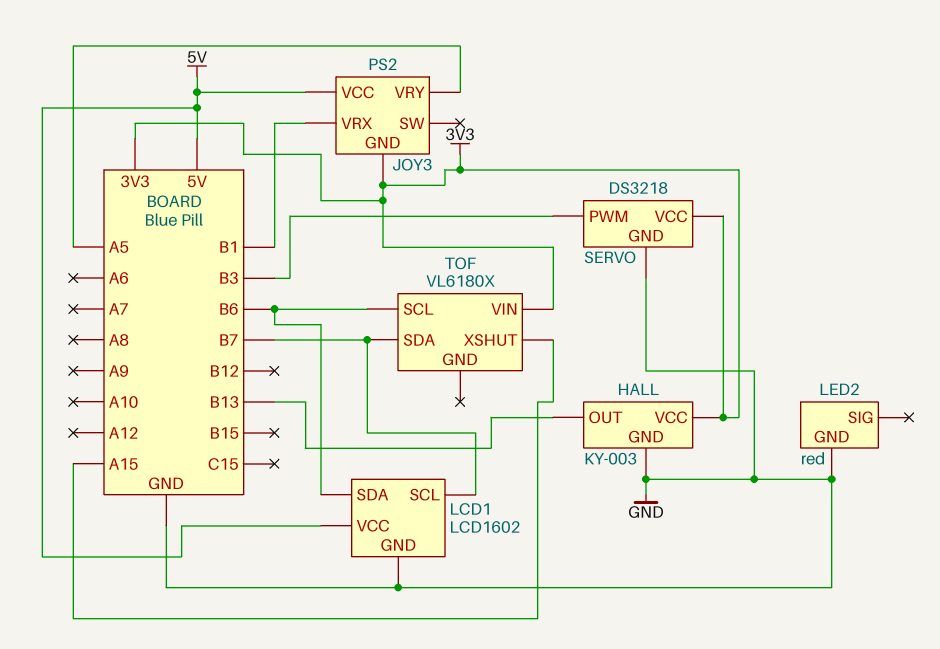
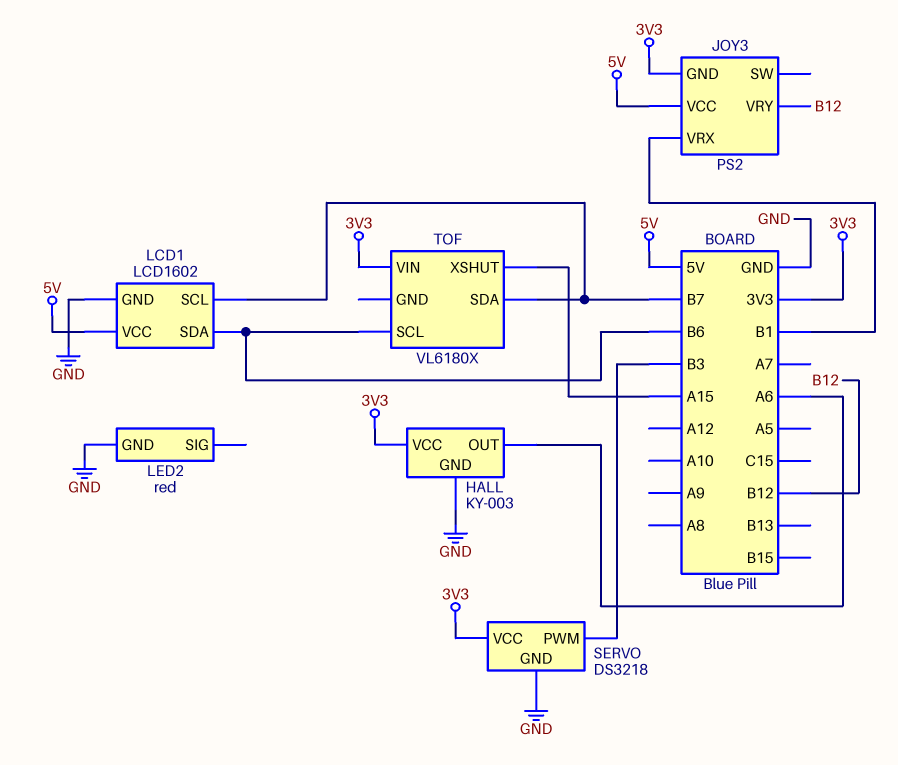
HALL pin OUT: B13 -> A6
JOY3 pin VRY: A5 -> B12

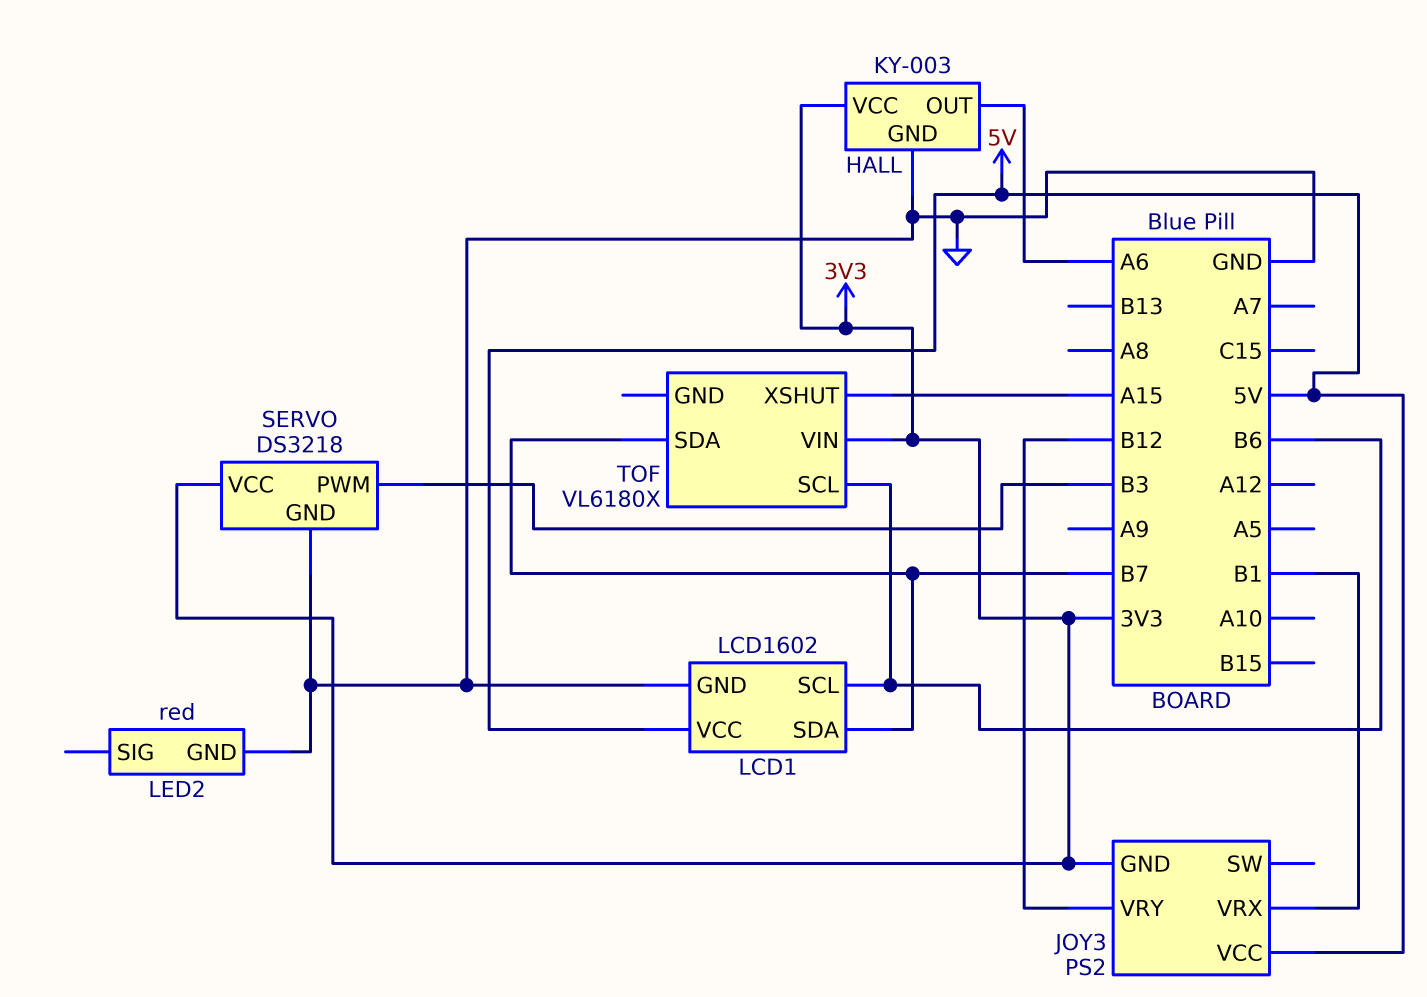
LCD1 pin SCL: B7 -> B6
LCD1 pin SDA: B6 -> B7

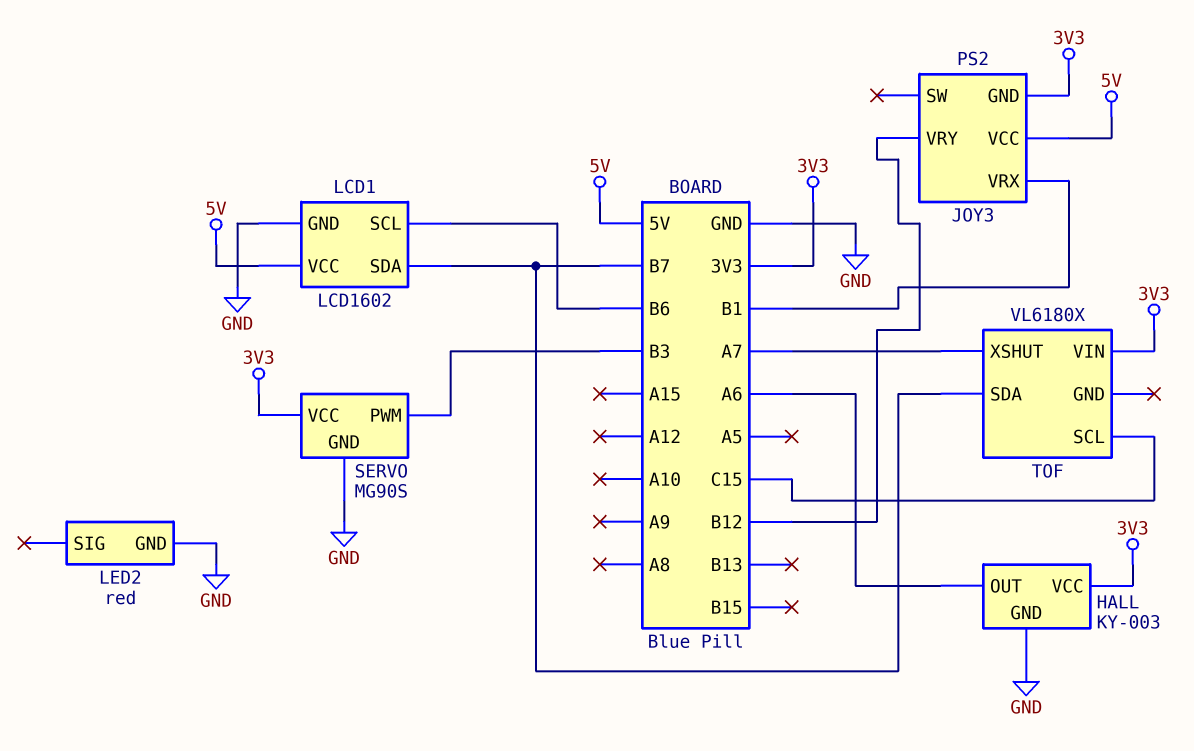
SERVO: DS3218 -> MG90S
TOF pin SCL: B6 -> C15
TOF pin XSHUT: A15 -> A7

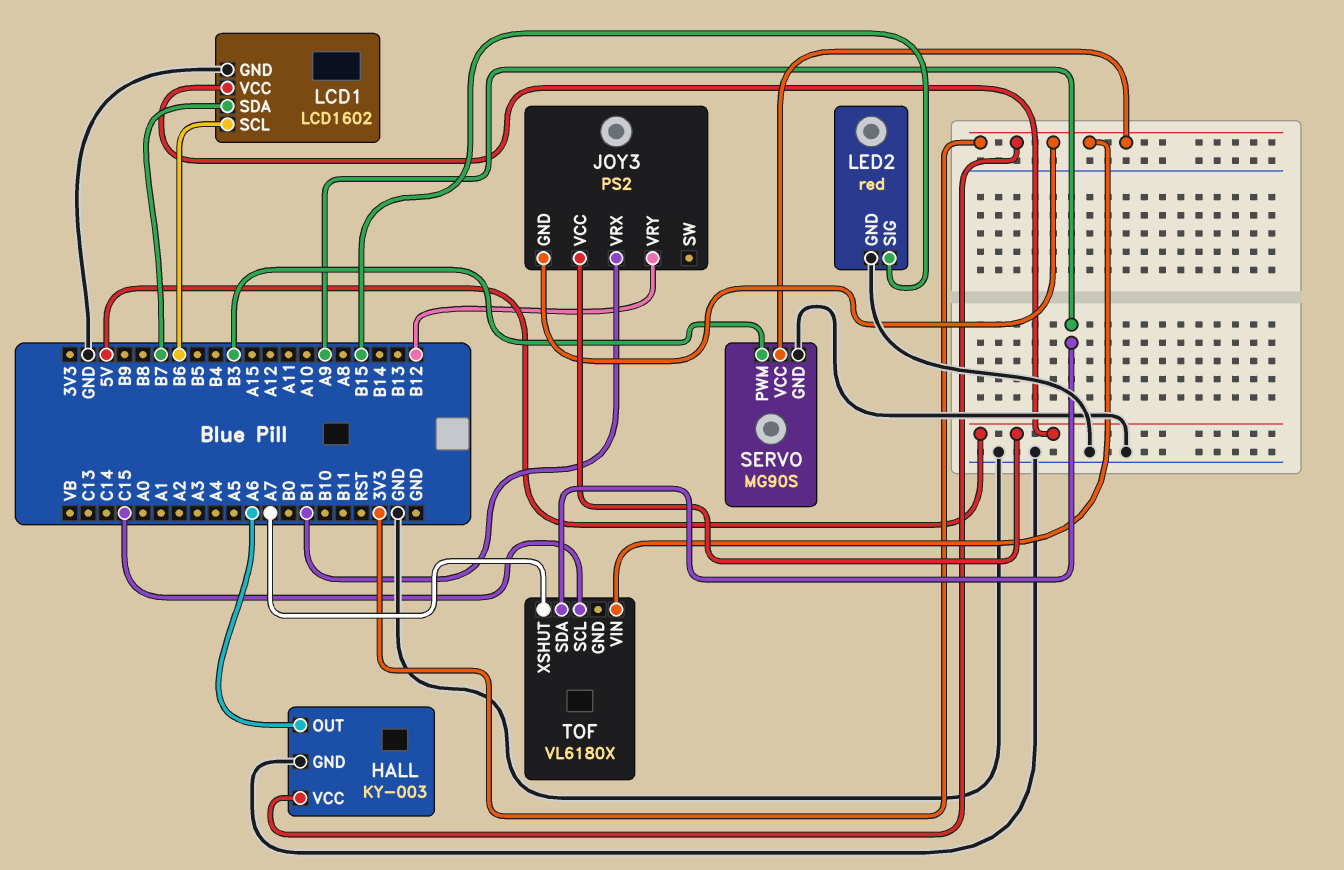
LED2 pin SIG: none -> B15
TOF pin SDA: B7 -> A9

